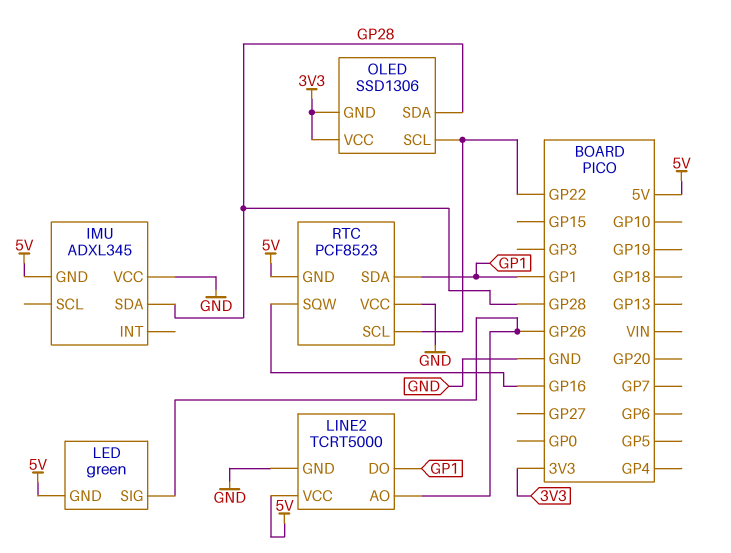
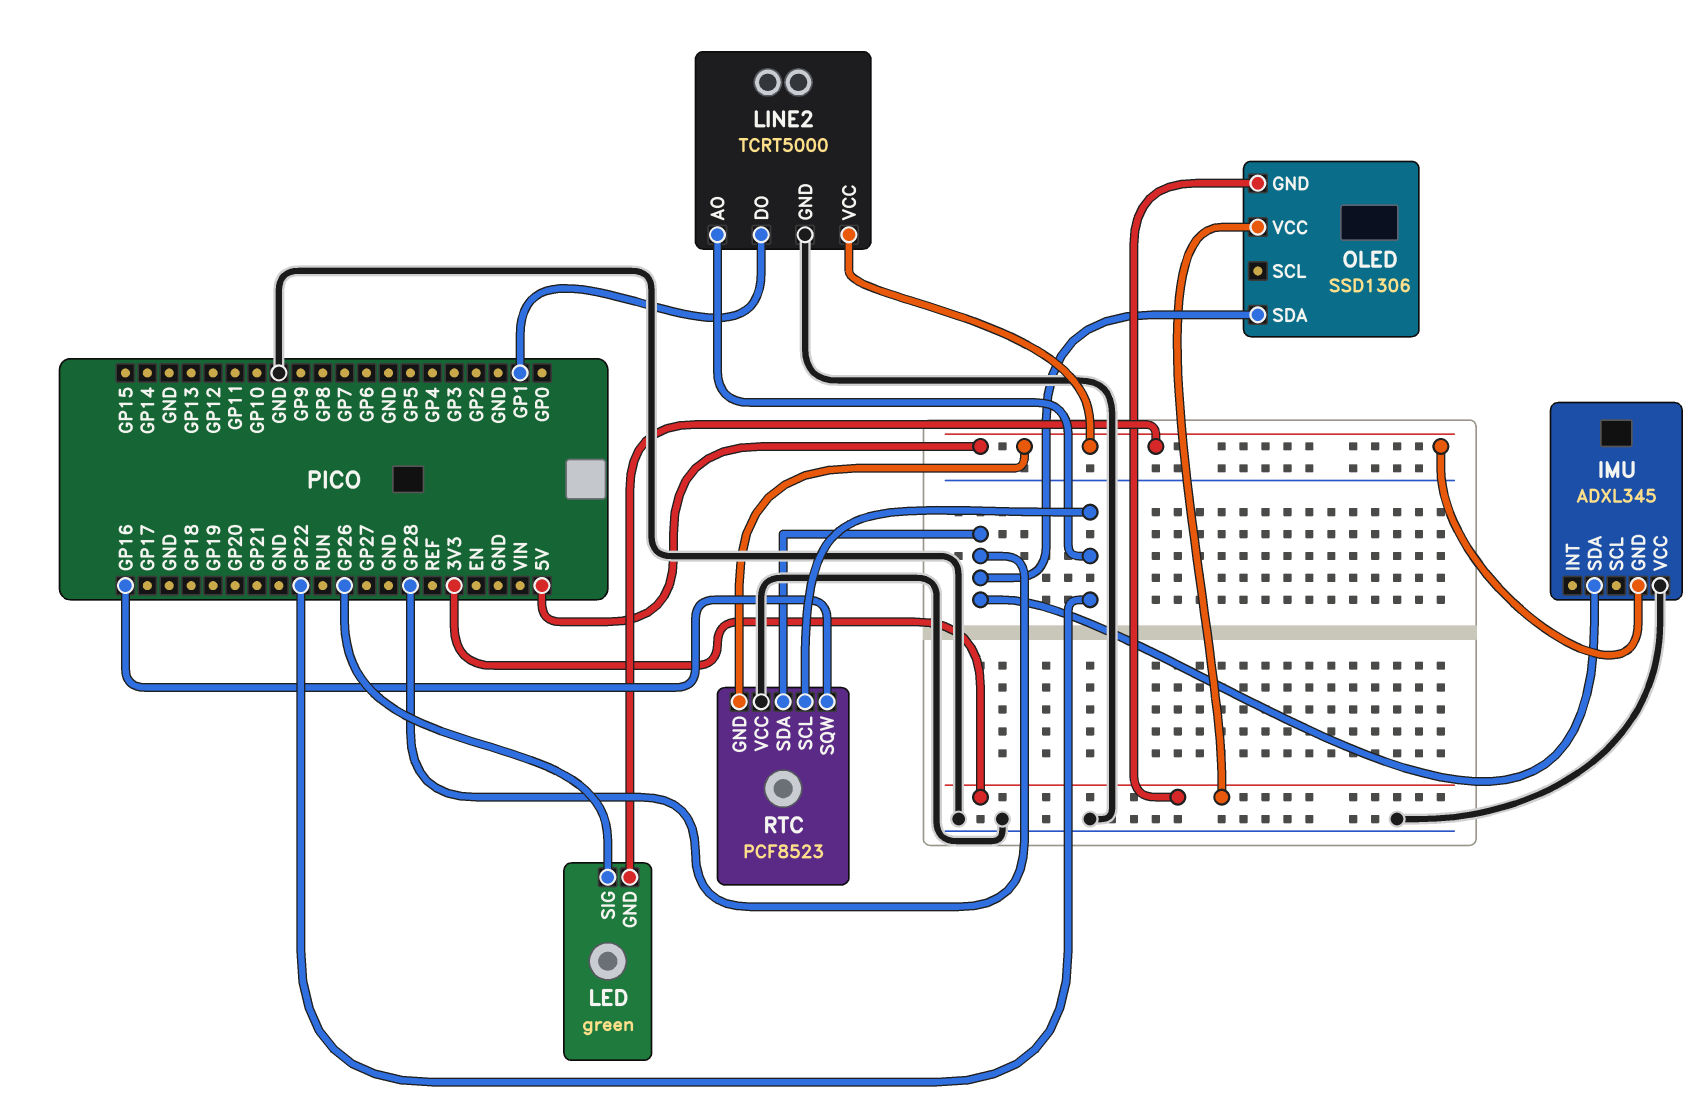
LINE2 pin AO: GP26 -> GP22
OLED pin SCL: GP22 -> none
RTC pin SDA: GP1 -> GP28

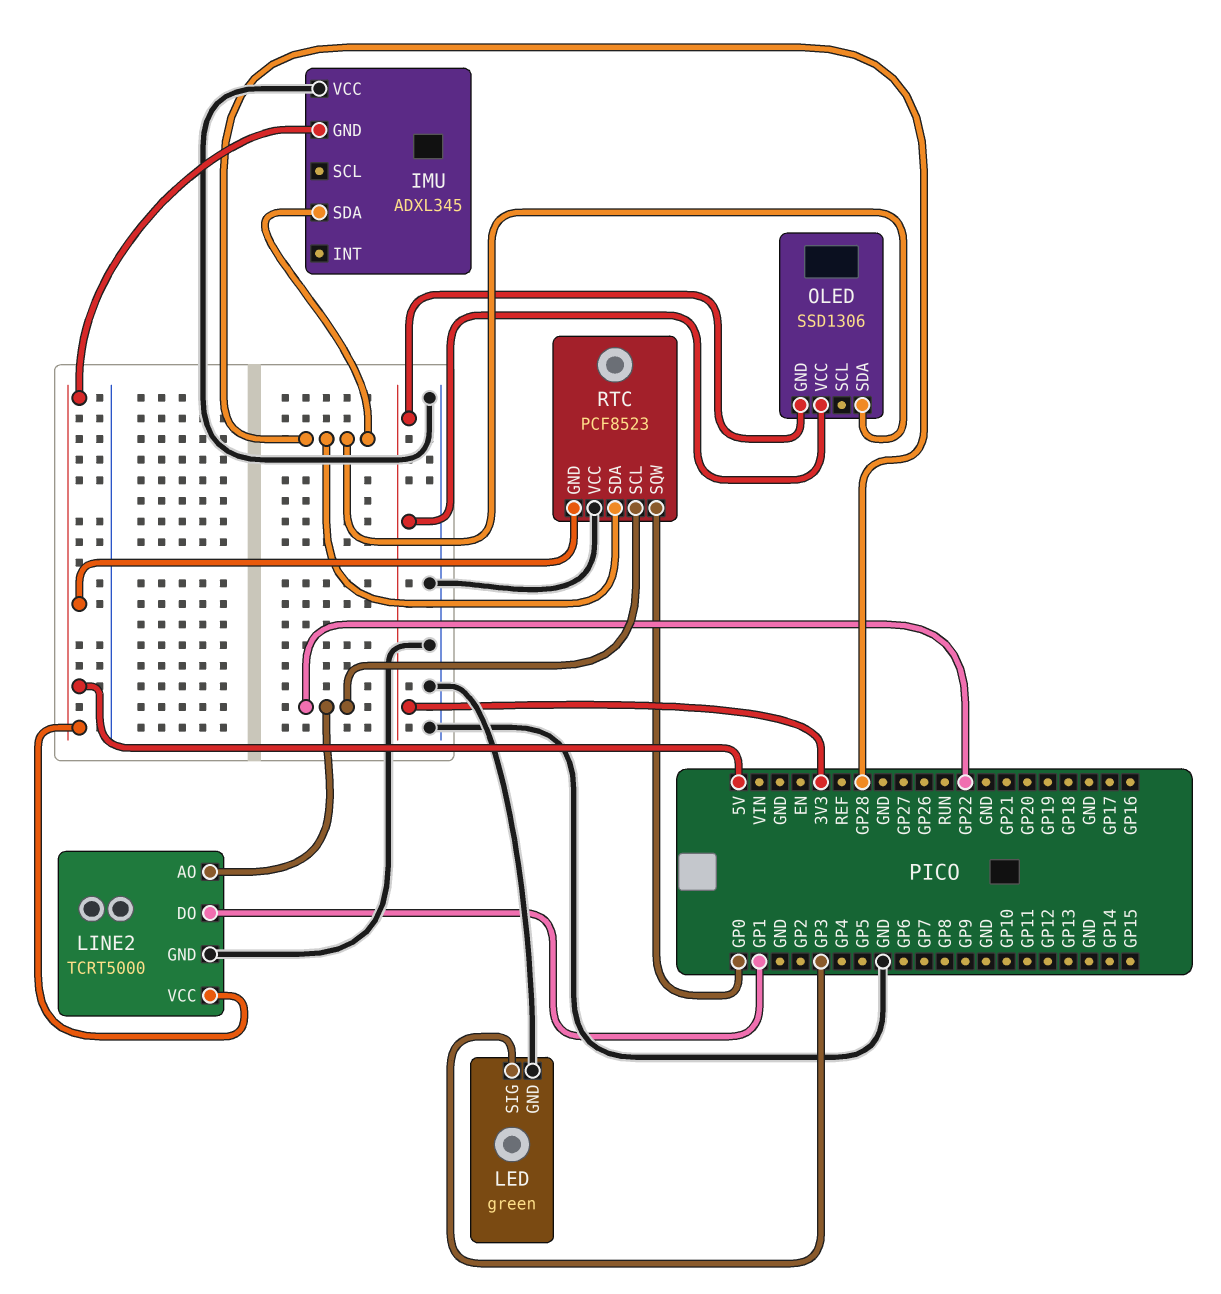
LED pin GND: 5V -> GND
LED pin SIG: GP26 -> GP3
RTC pin SQW: GP16 -> GP0

